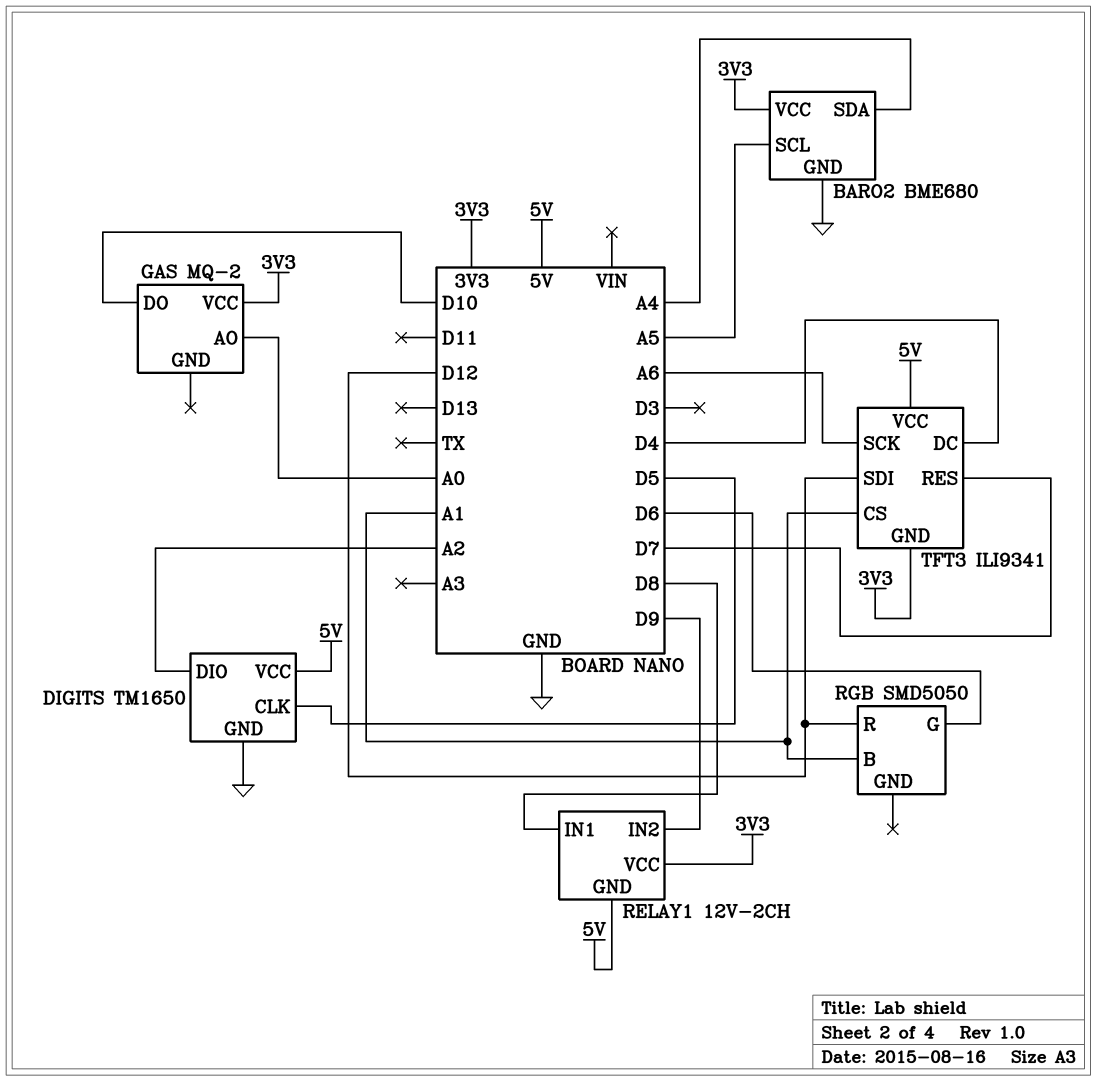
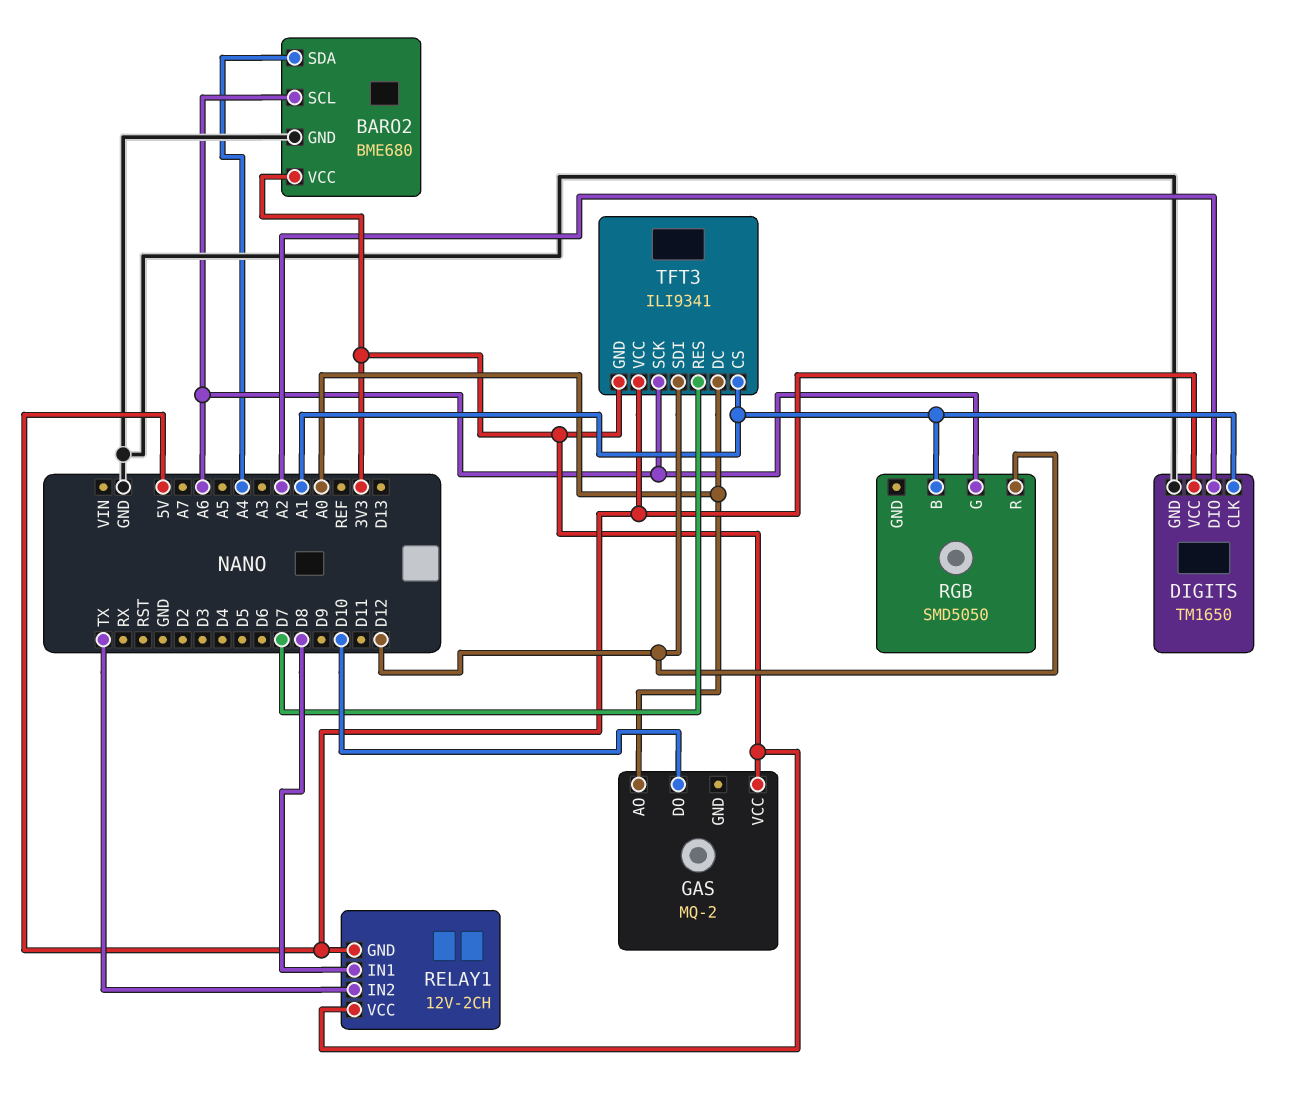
BARO2 pin SCL: A5 -> A6
DIGITS pin CLK: D5 -> A1
RELAY1 pin IN2: D9 -> TX
RGB pin G: D6 -> A6
TFT3 pin DC: D4 -> A0

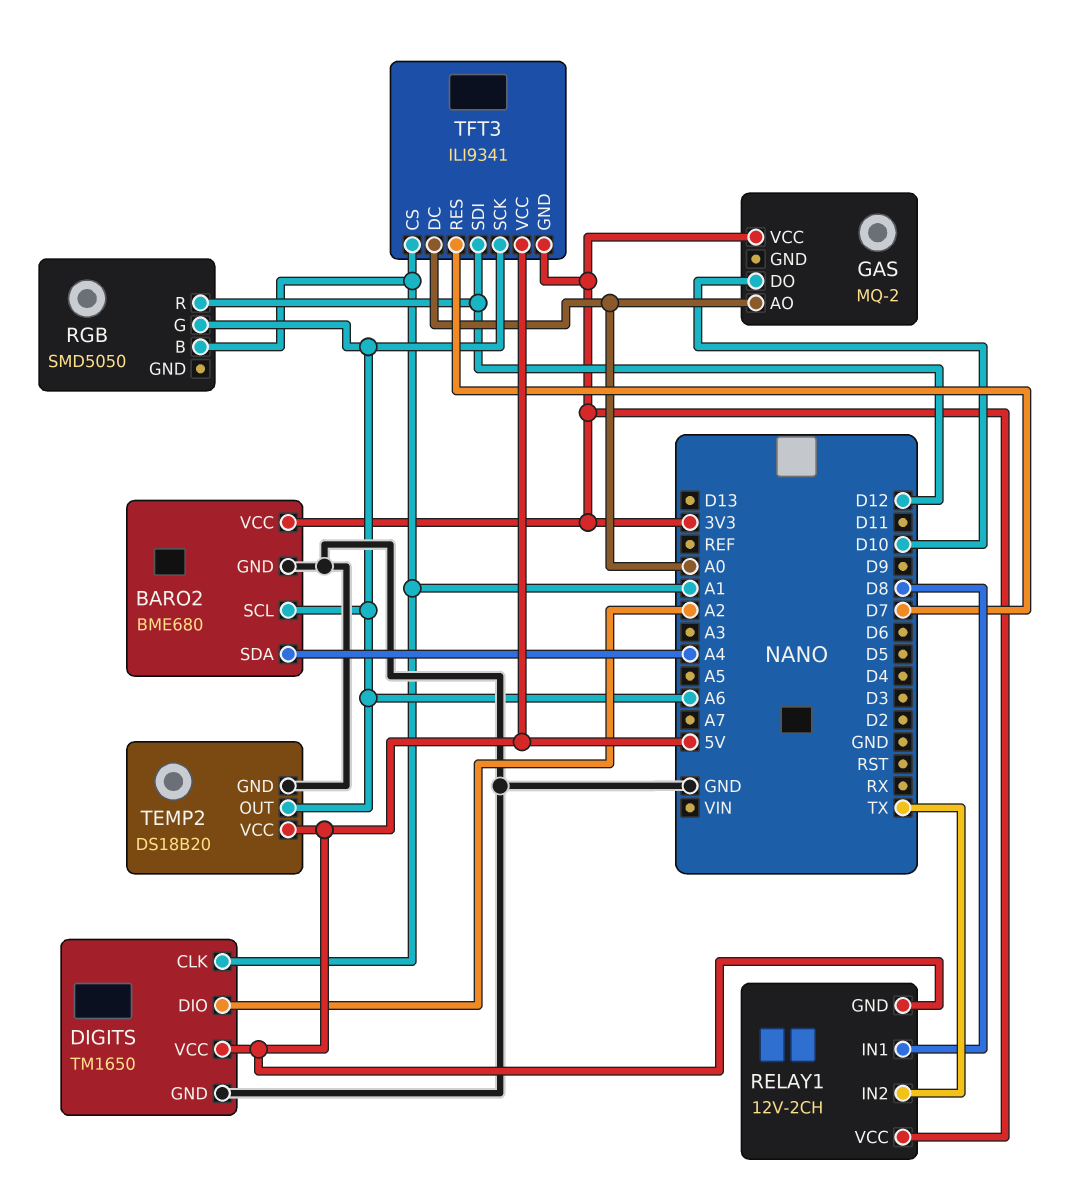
TEMP2: none -> DS18B20
TEMP2 pin GND: none -> GND
TEMP2 pin OUT: none -> A6
TEMP2 pin VCC: none -> 5V

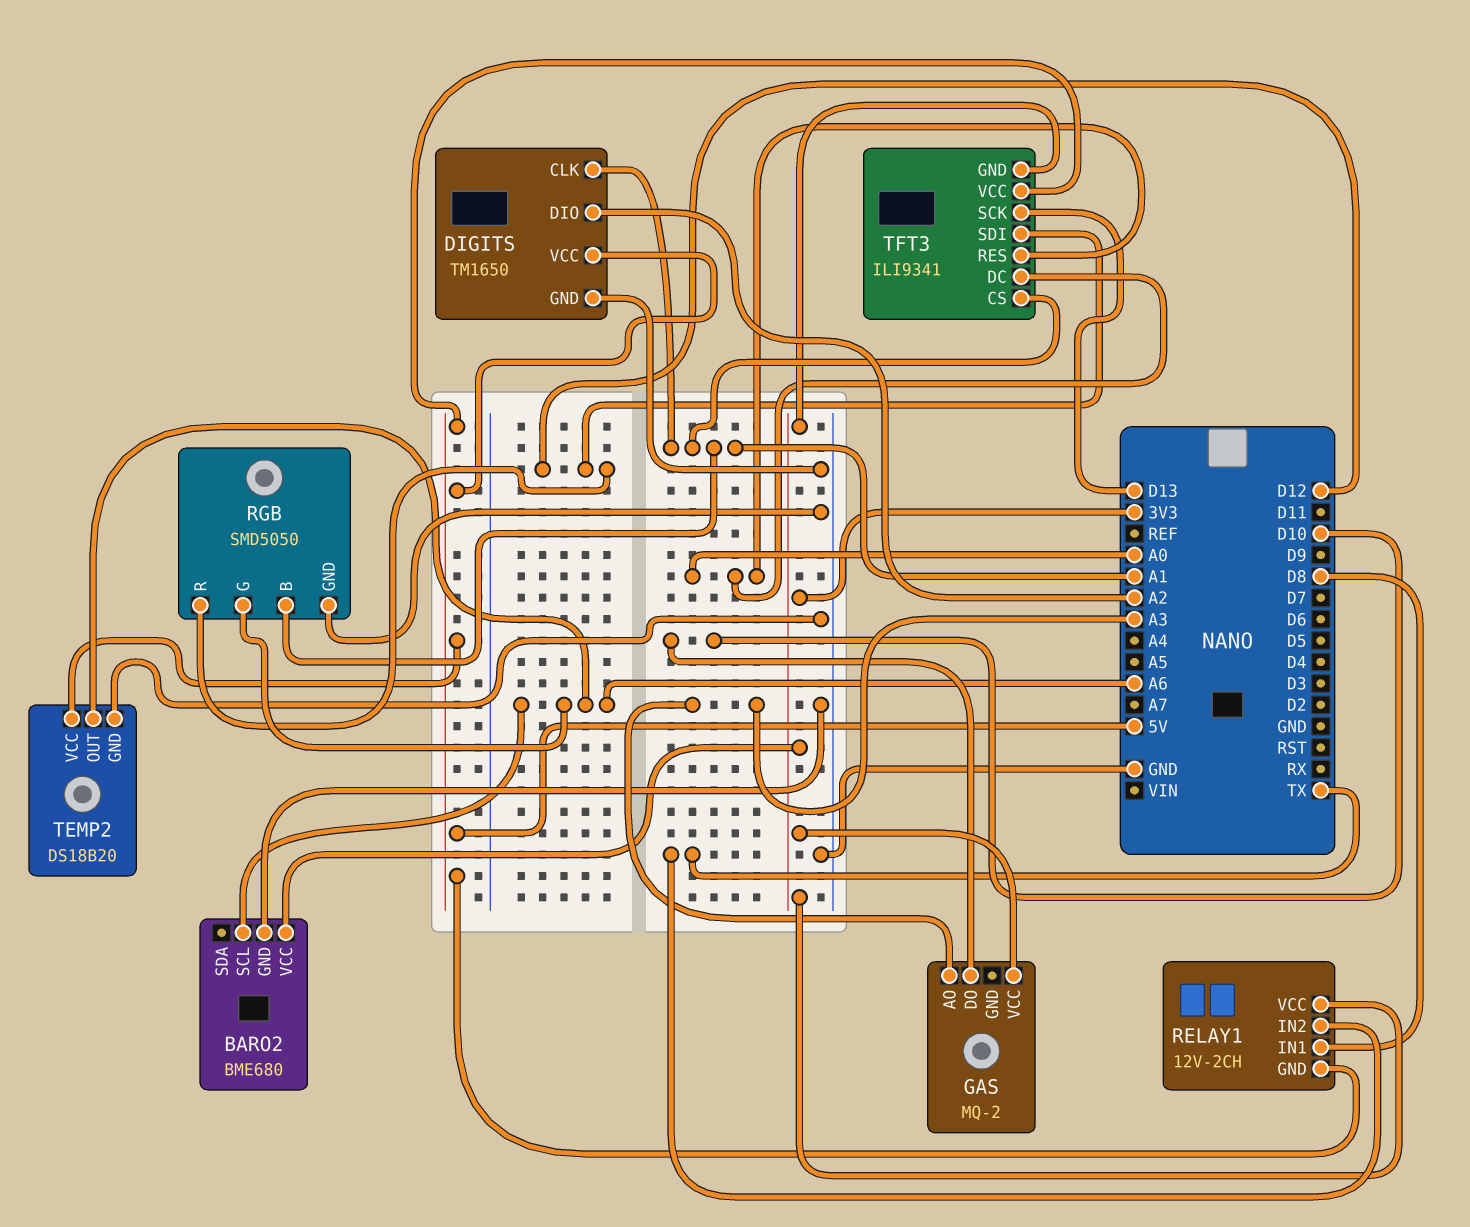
BARO2 pin SDA: A4 -> none
GAS pin AO: A0 -> A3
RGB pin GND: none -> GND
TFT3 pin RES: D7 -> A0
TFT3 pin SCK: A6 -> D13

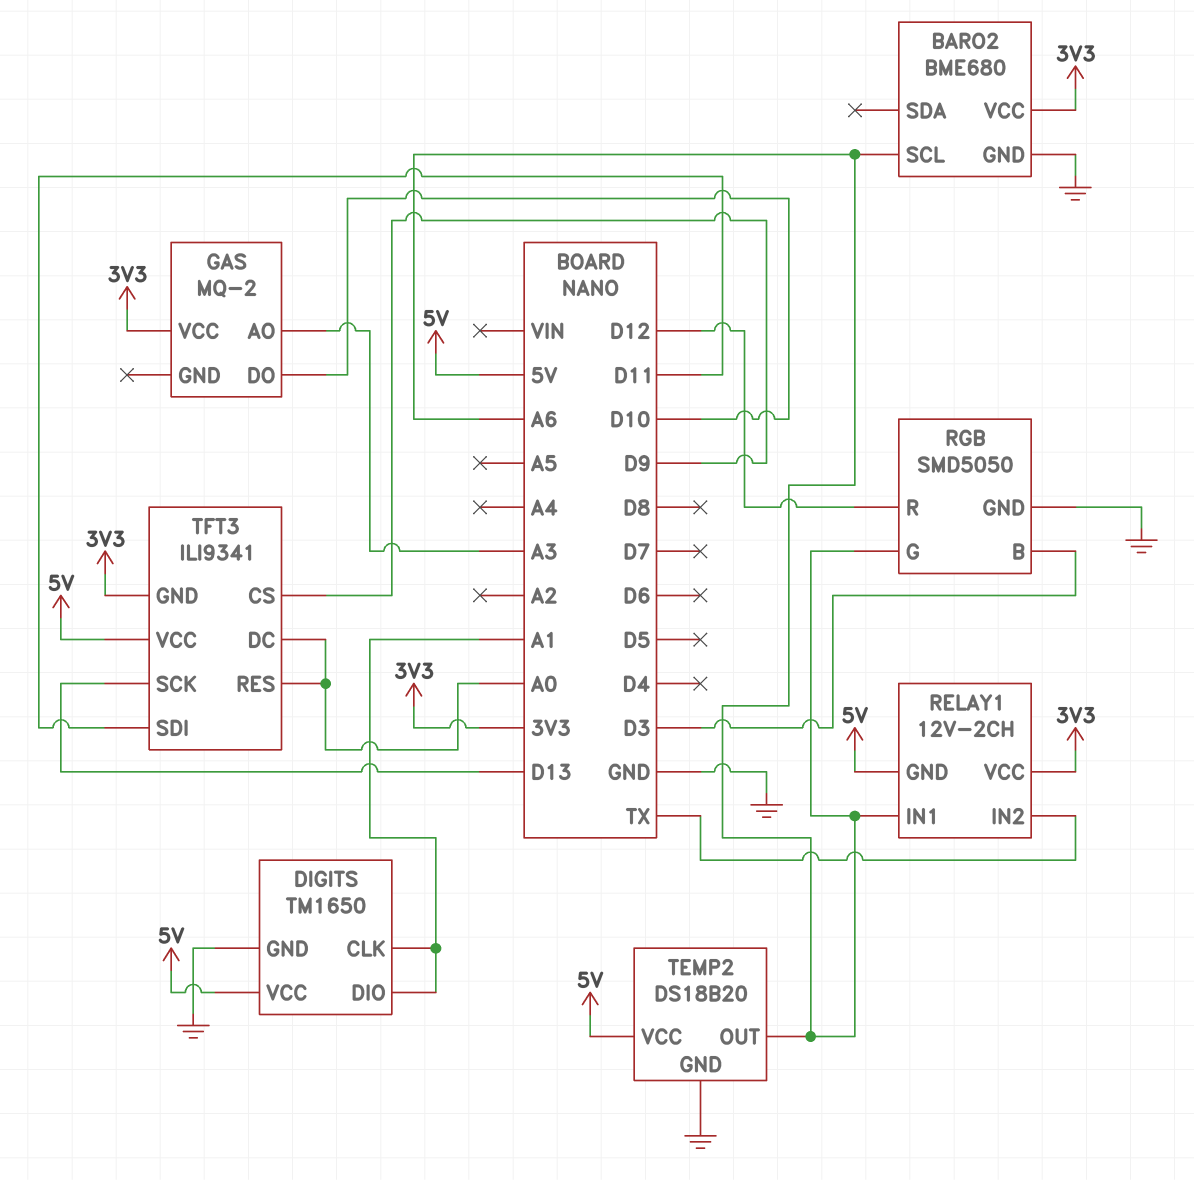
DIGITS pin DIO: A2 -> A1
RELAY1 pin IN1: D8 -> A6
RGB pin B: A1 -> D3
TFT3 pin CS: A1 -> D9
TFT3 pin SDI: D12 -> D11

